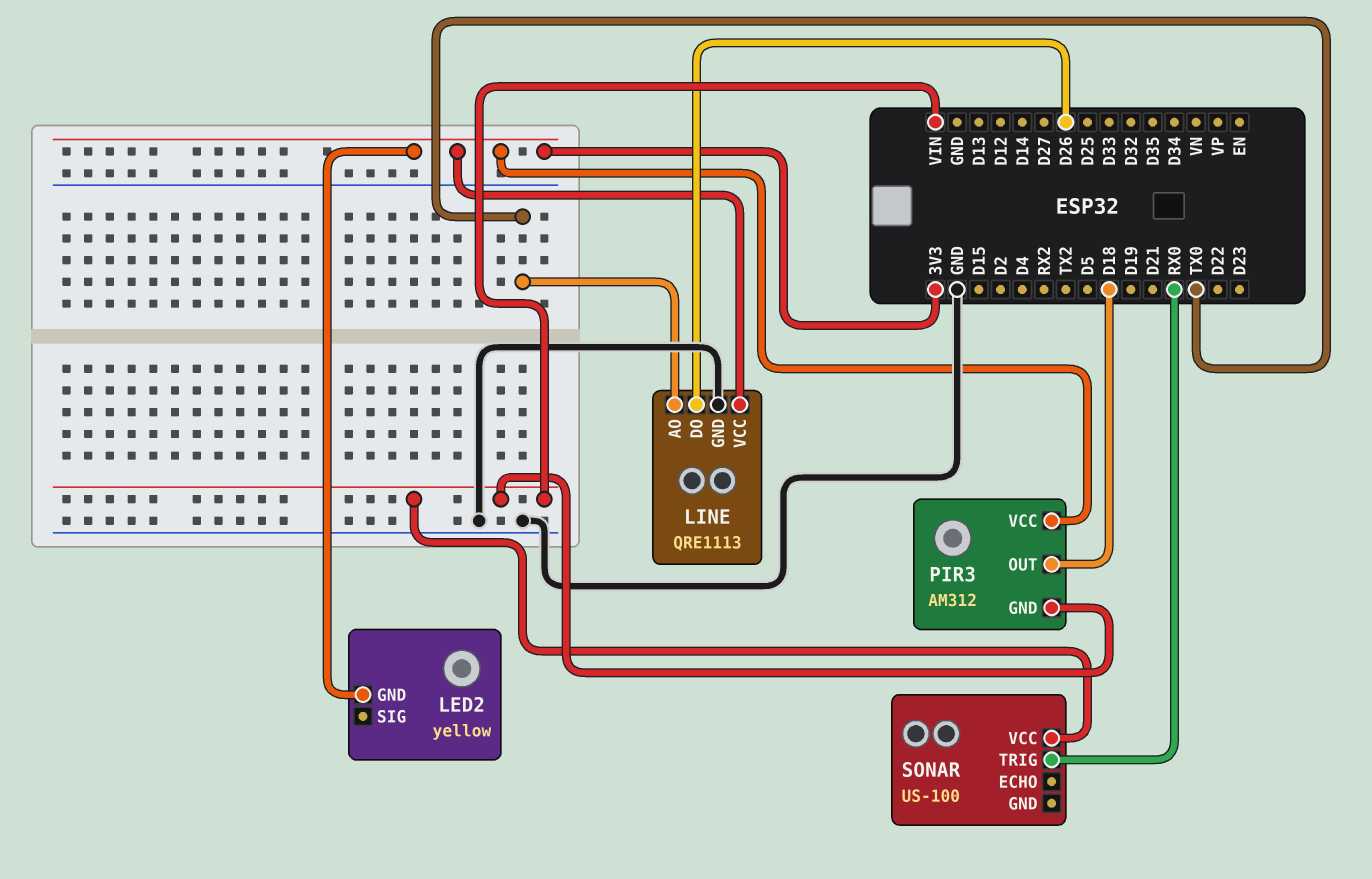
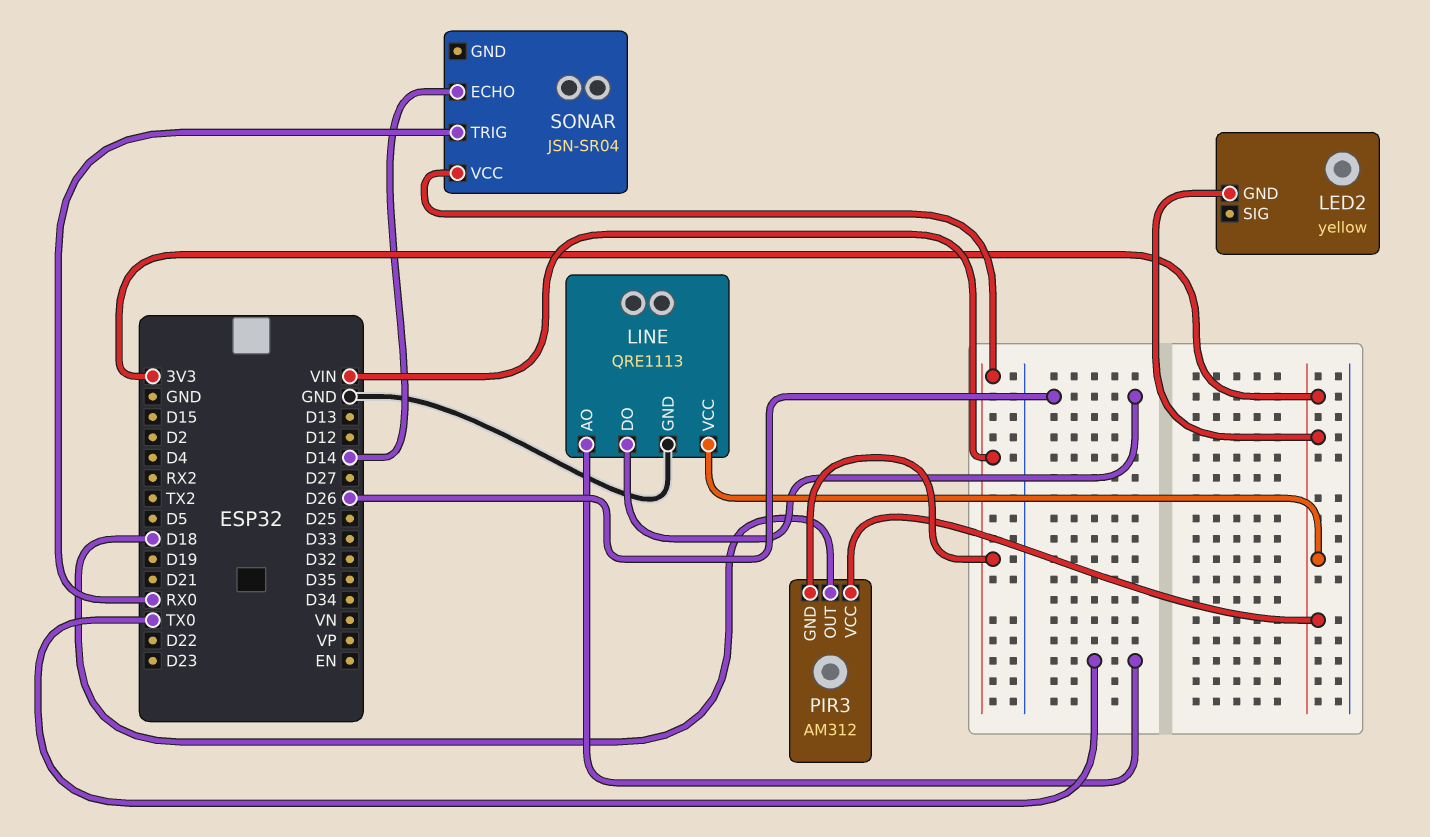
SONAR: US-100 -> JSN-SR04
SONAR pin ECHO: none -> D14

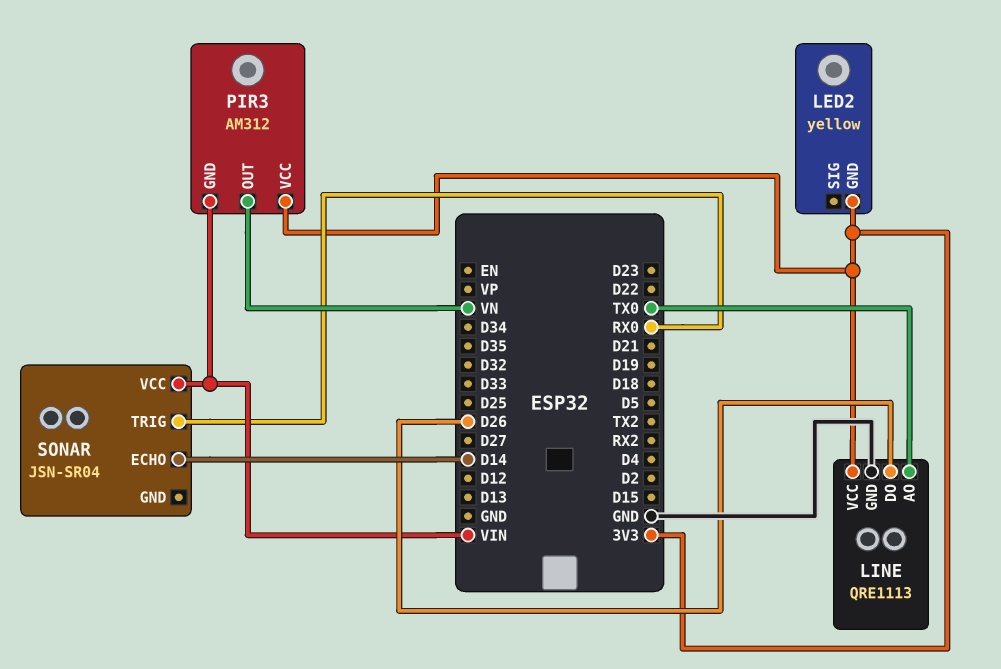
PIR3 pin OUT: D18 -> VN

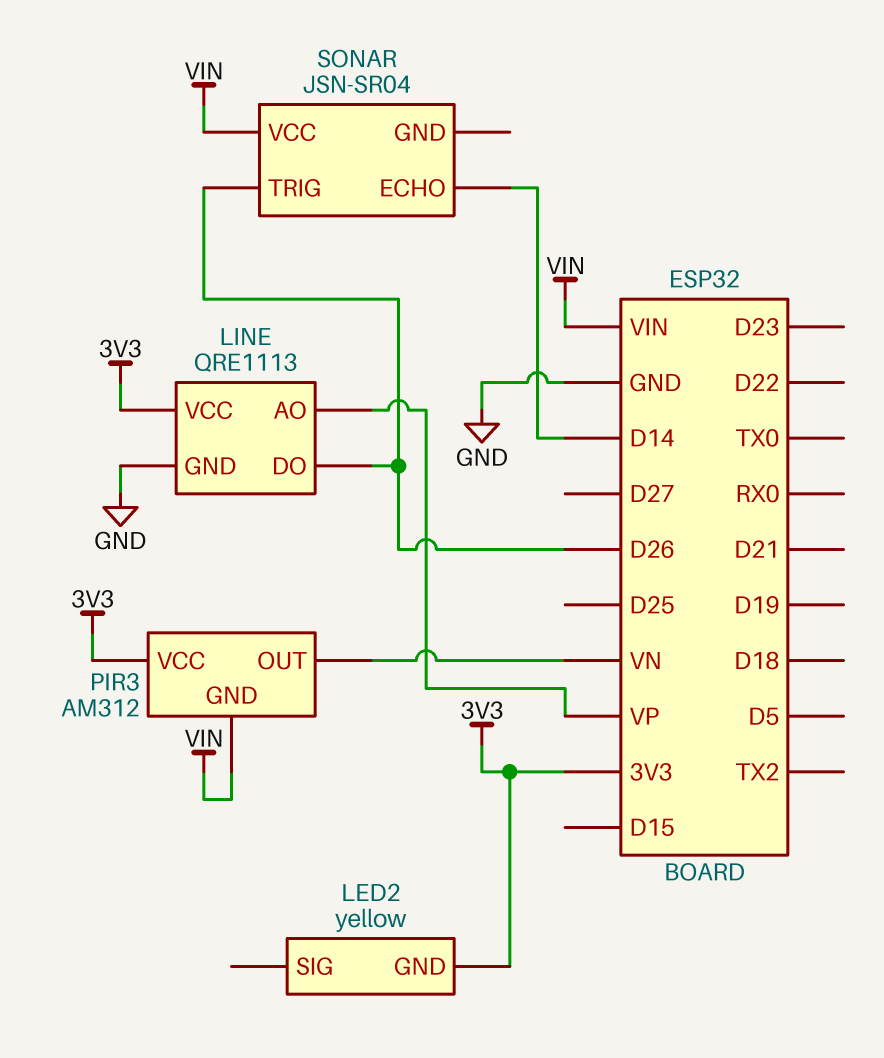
LINE pin AO: TX0 -> VP
SONAR pin TRIG: RX0 -> D26

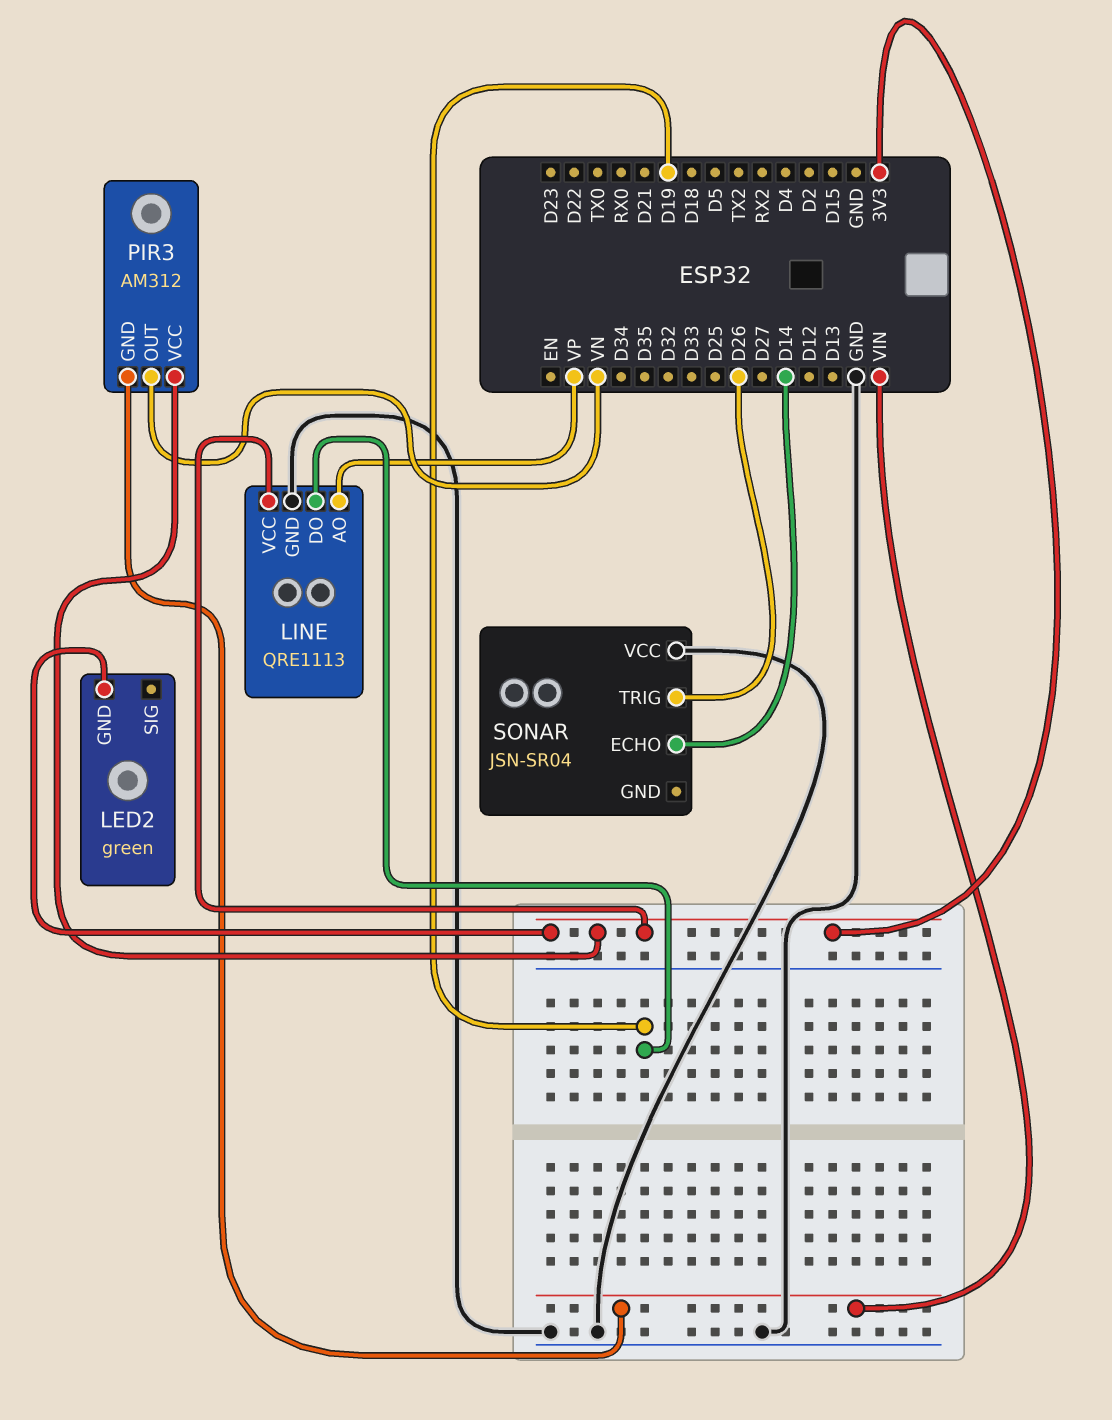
LED2: yellow -> green
LINE pin DO: D26 -> D19
SONAR pin VCC: VIN -> GND

